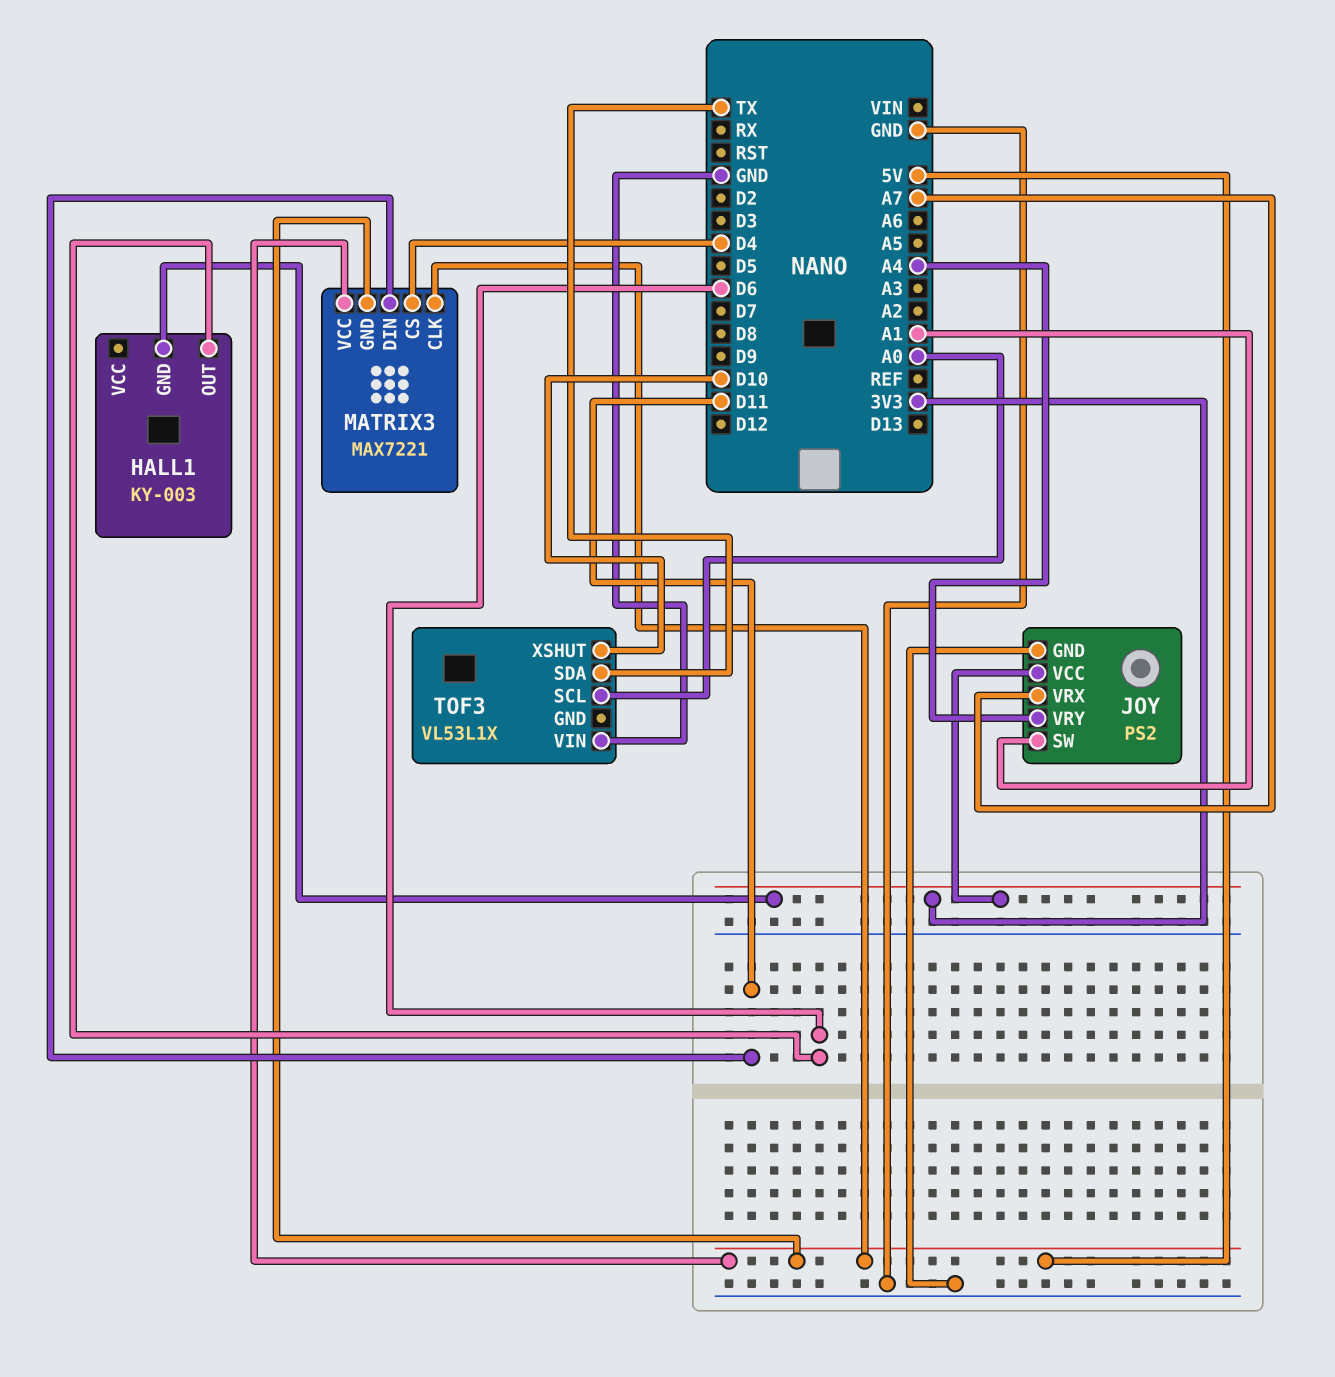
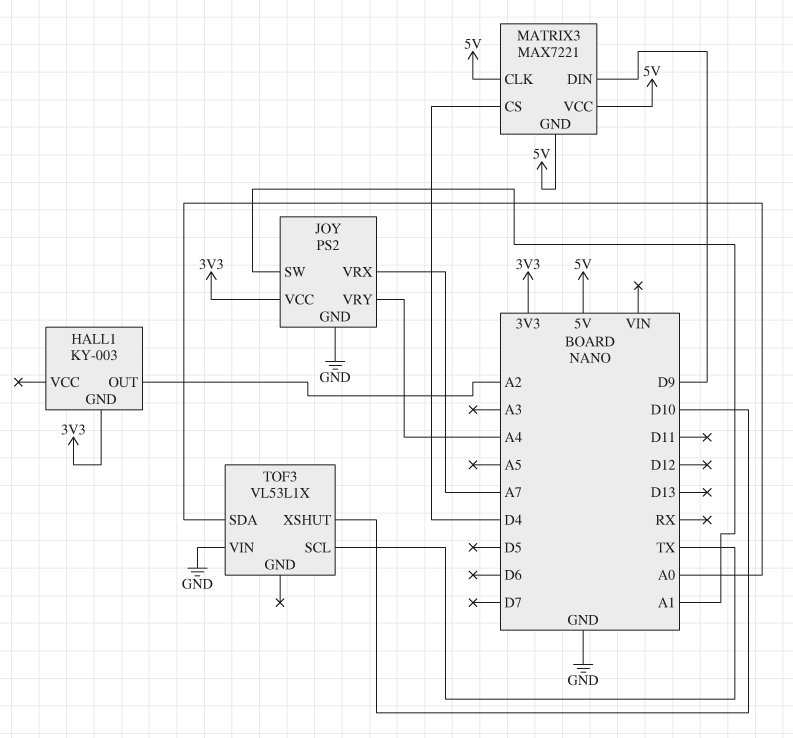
HALL1 pin OUT: D6 -> A2
MATRIX3 pin DIN: D11 -> D9
TOF3 pin SCL: A0 -> TX
TOF3 pin SDA: TX -> A0

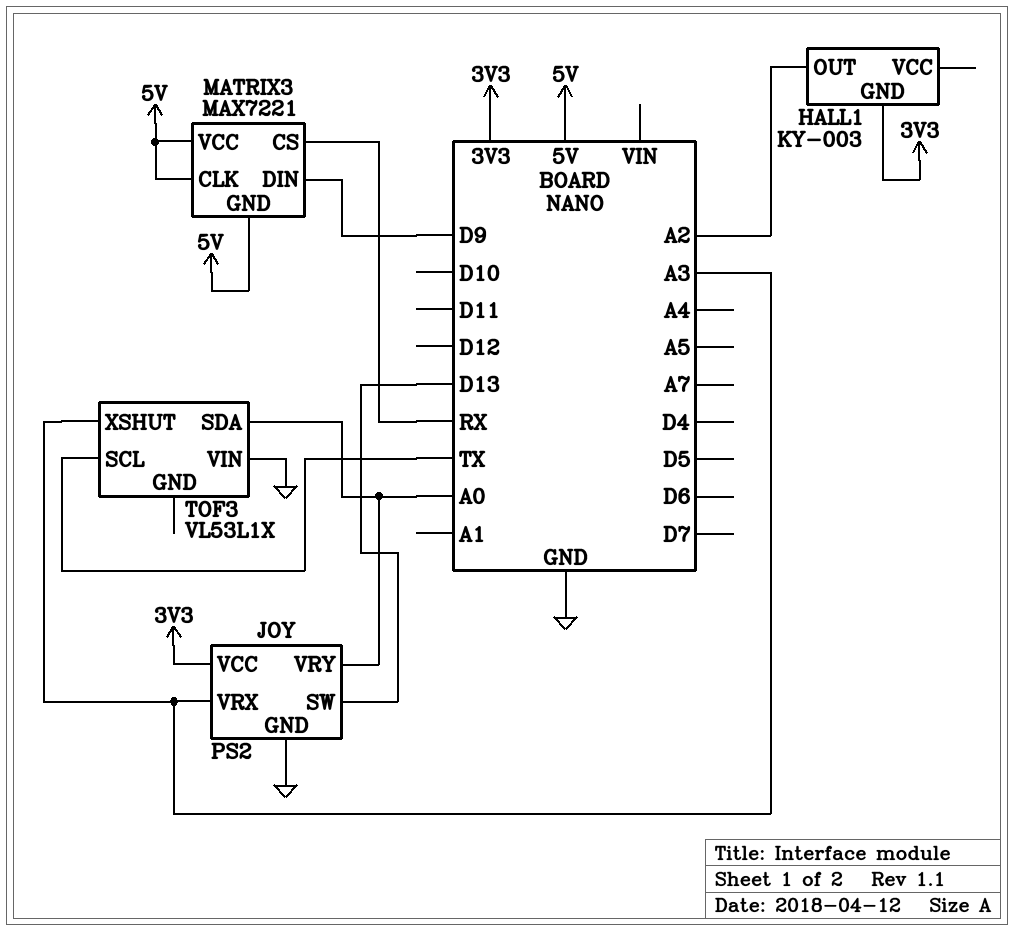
JOY pin SW: A1 -> D13
JOY pin VRX: A7 -> A3
JOY pin VRY: A4 -> A0
MATRIX3 pin CS: D4 -> RX
TOF3 pin XSHUT: D10 -> A3

